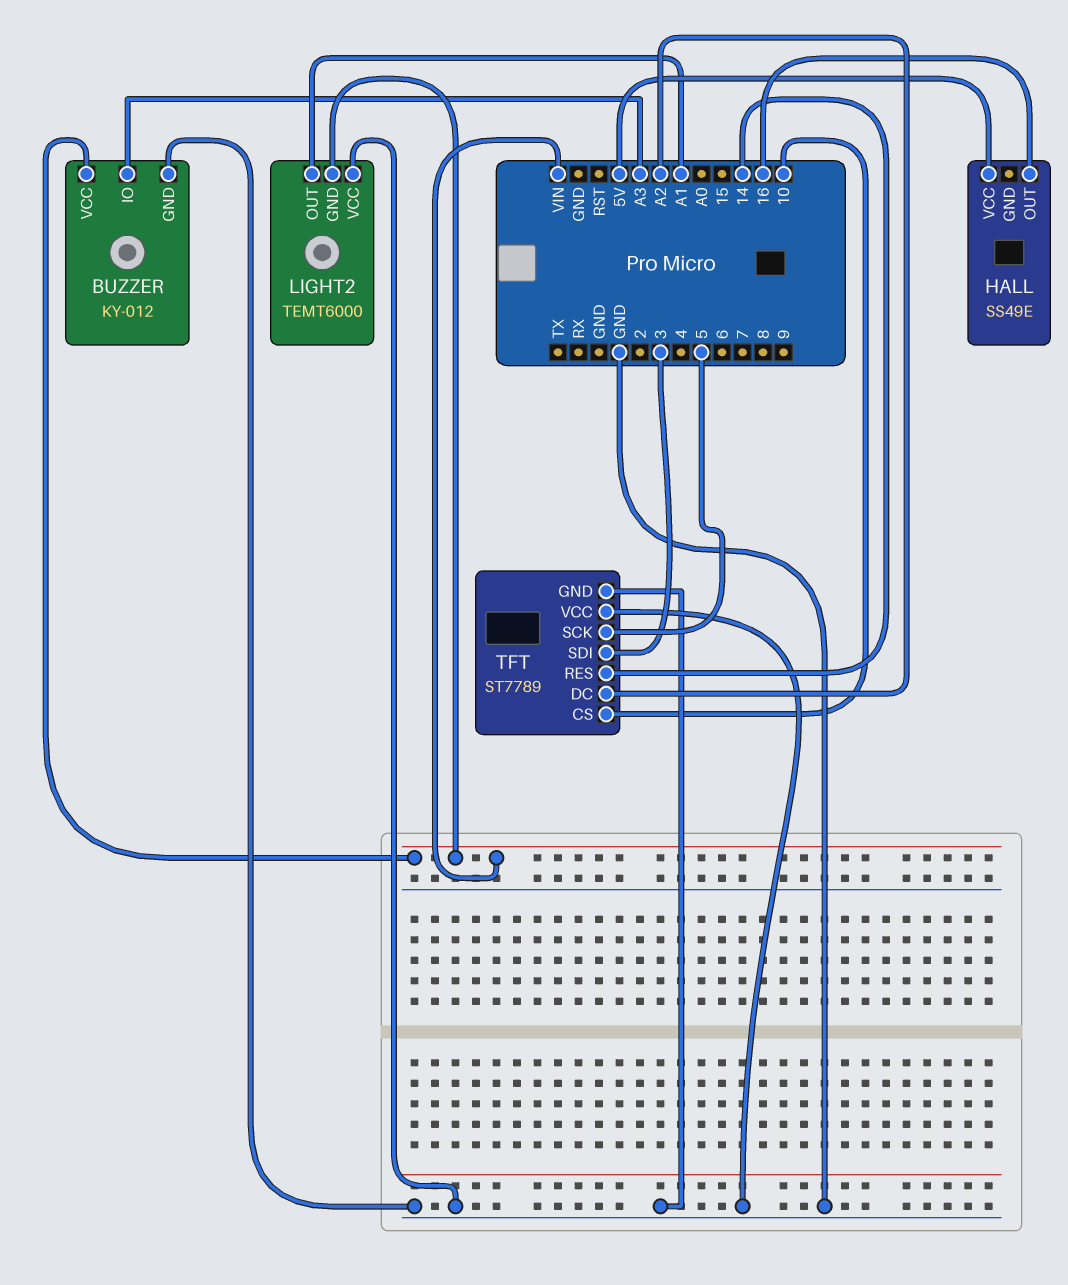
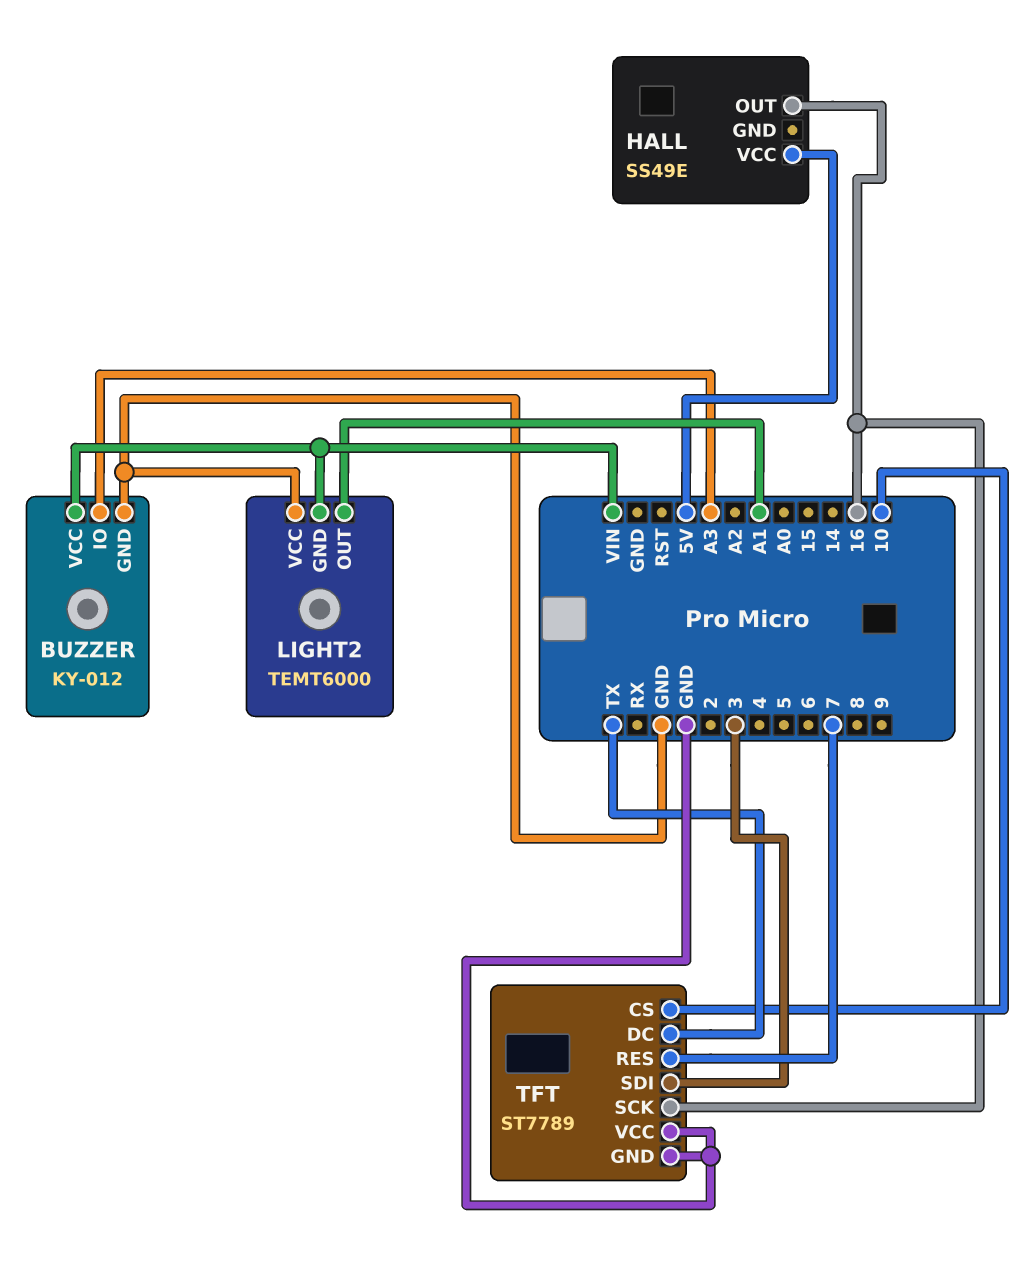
TFT pin DC: A2 -> TX
TFT pin RES: 14 -> 7
TFT pin SCK: 5 -> 16

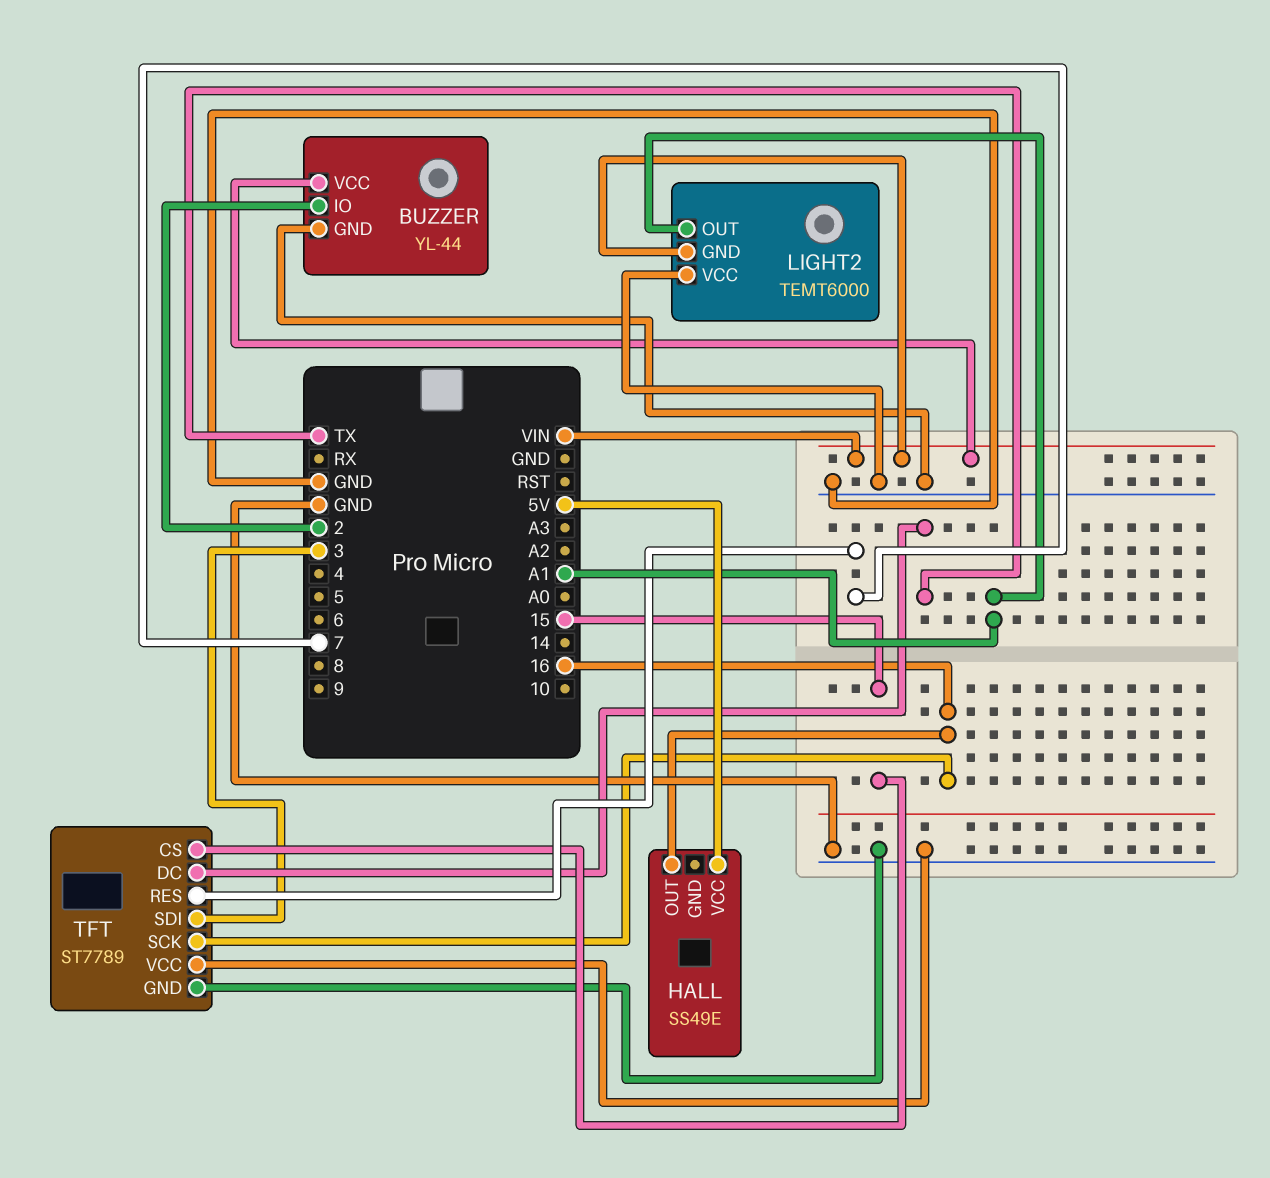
BUZZER: KY-012 -> YL-44
BUZZER pin IO: A3 -> 2
TFT pin CS: 10 -> 15

